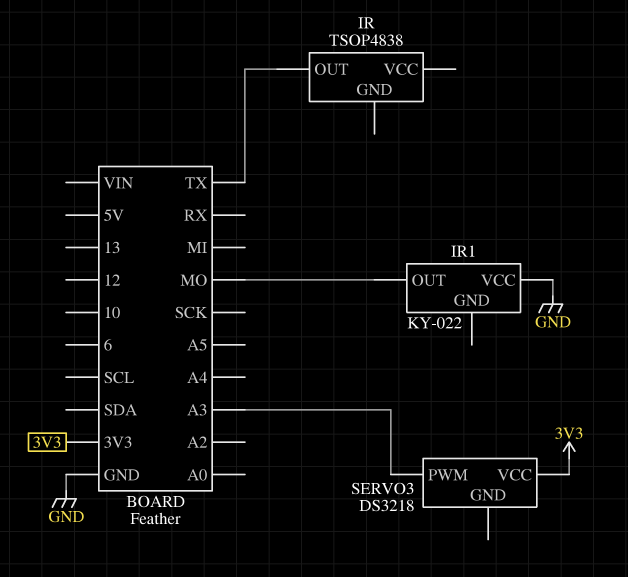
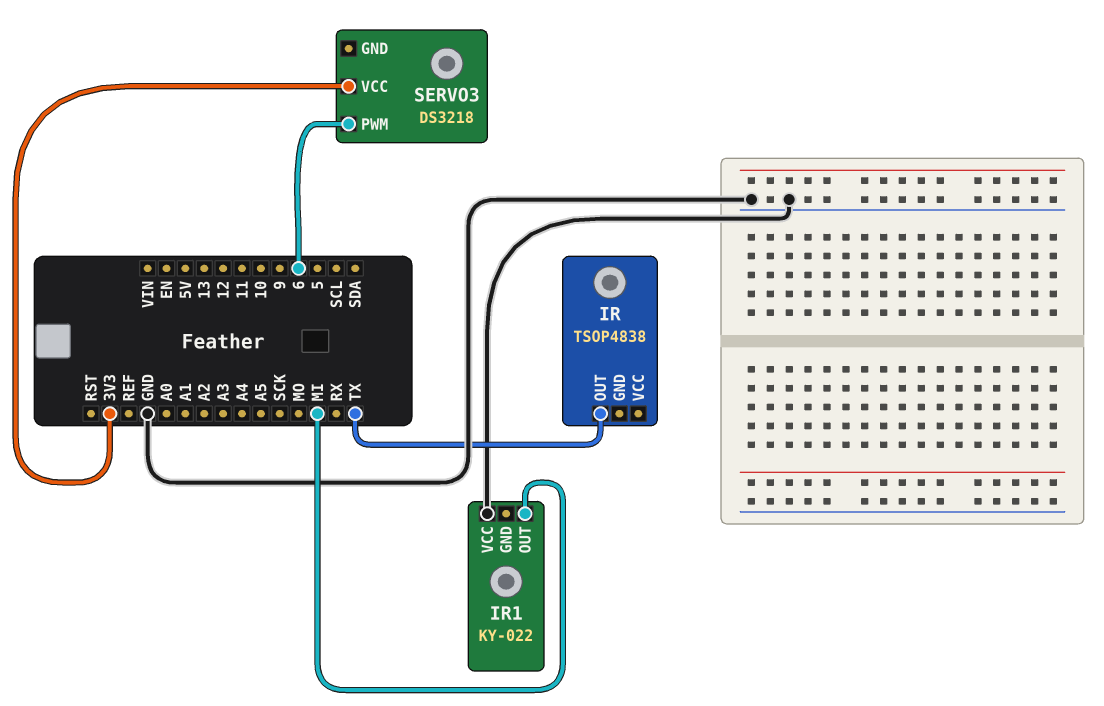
IR1 pin OUT: MO -> MI
SERVO3 pin PWM: A3 -> 6

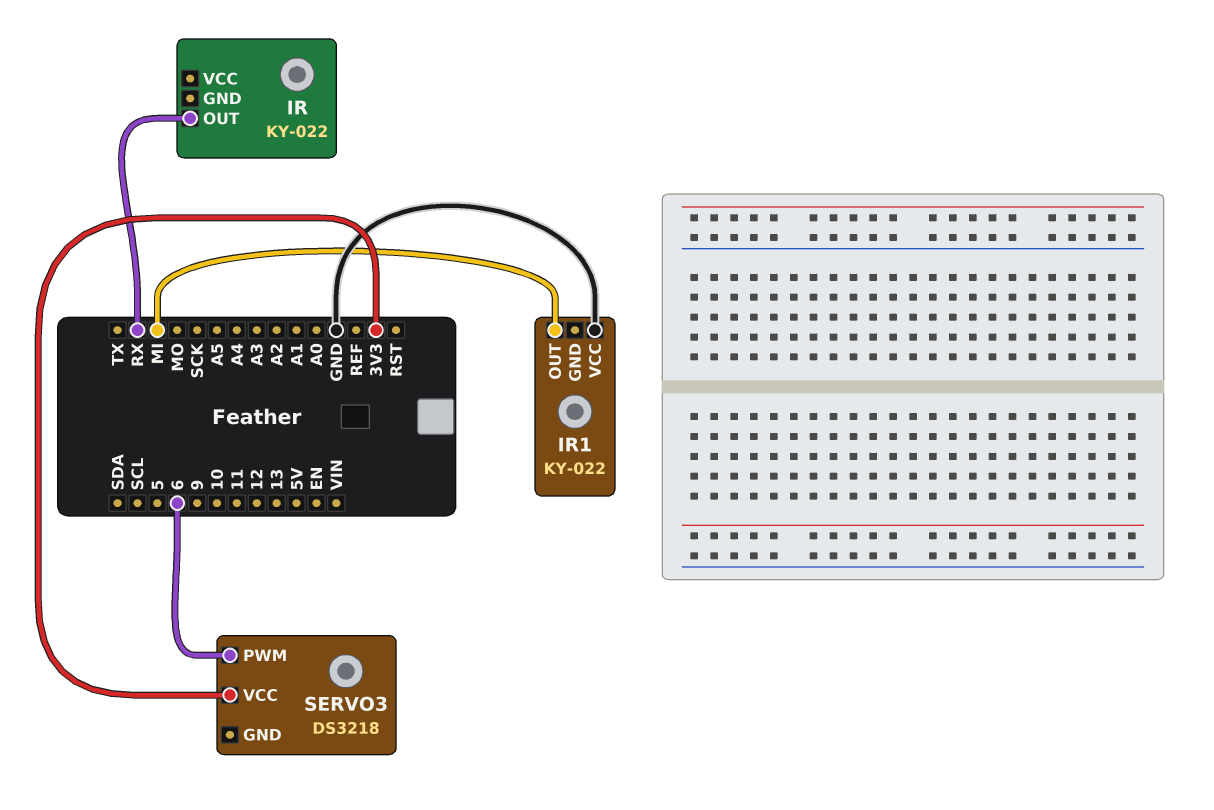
IR: TSOP4838 -> KY-022
IR pin OUT: TX -> RX

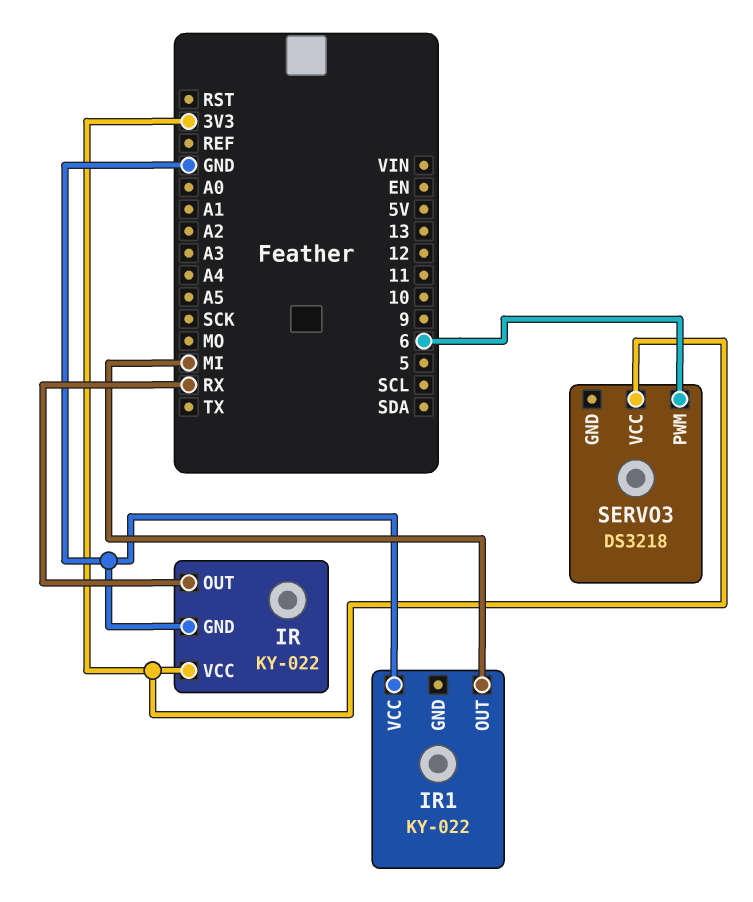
IR pin GND: none -> GND
IR pin VCC: none -> 3V3

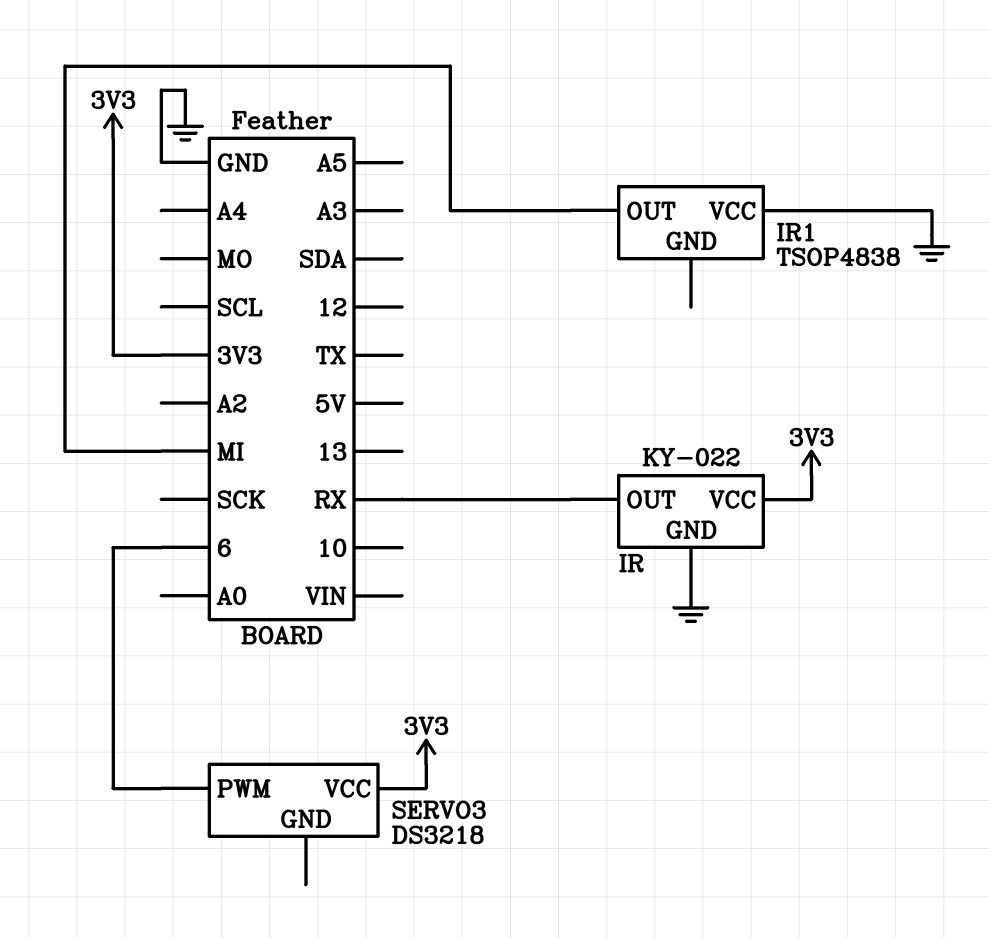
IR1: KY-022 -> TSOP4838

